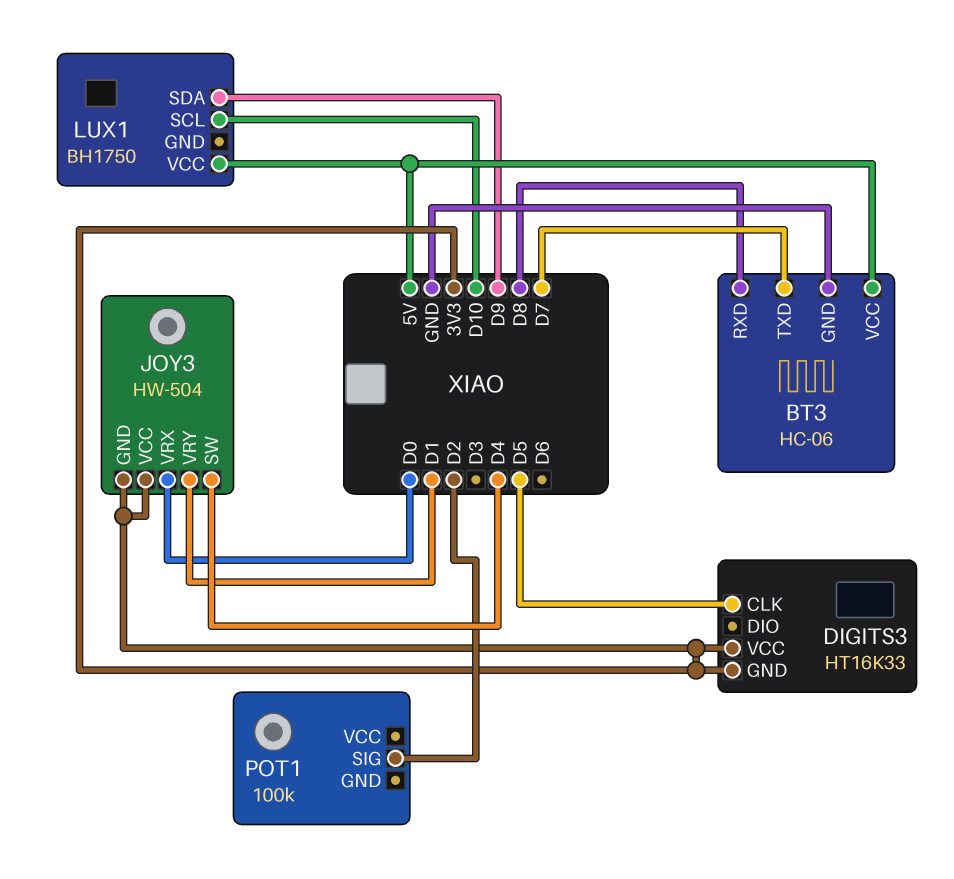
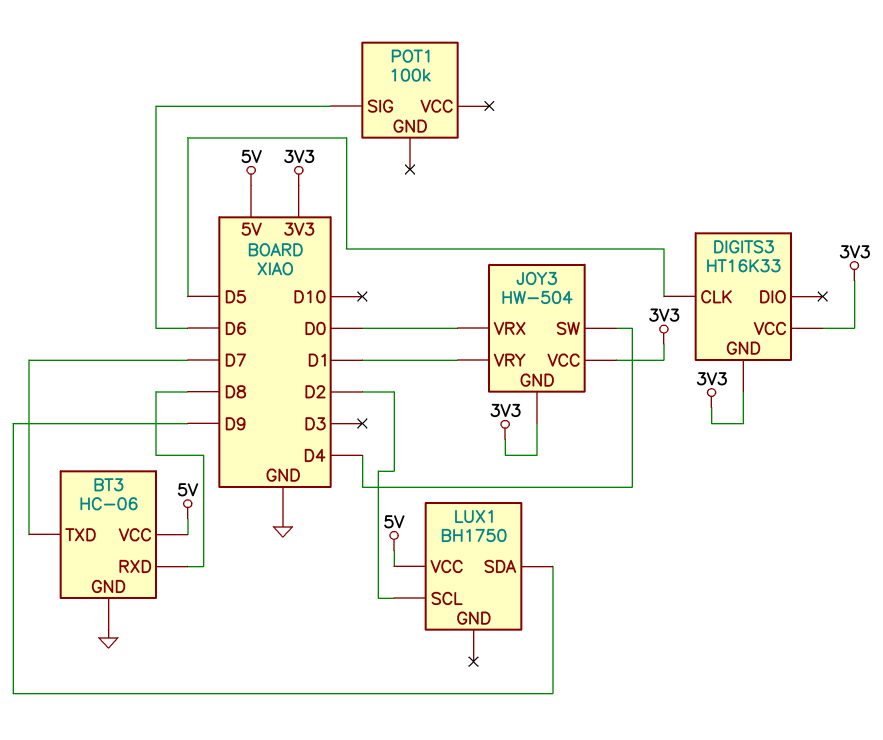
LUX1 pin SCL: D10 -> D2
POT1 pin SIG: D2 -> D6

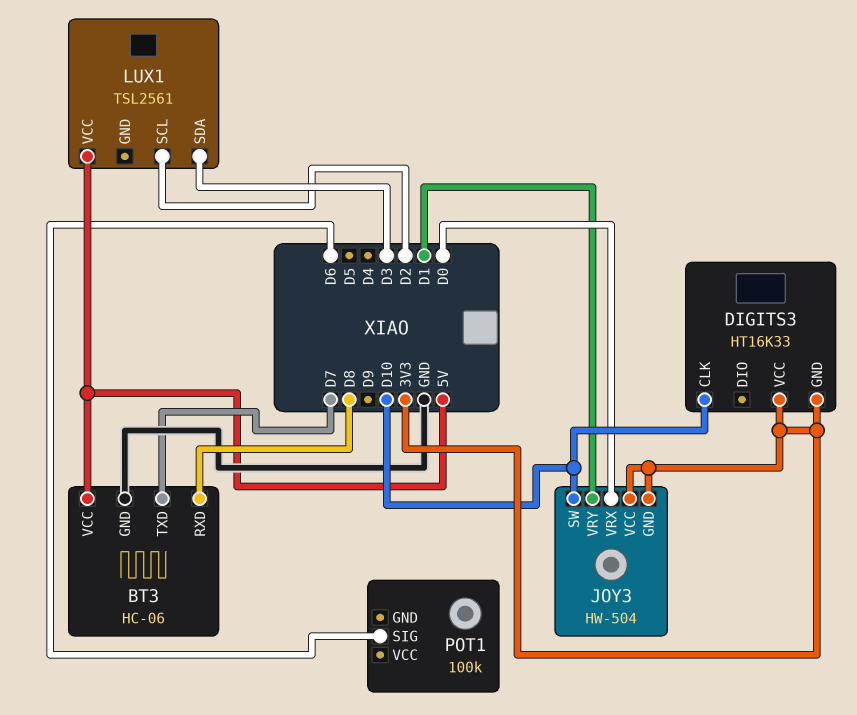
DIGITS3 pin CLK: D5 -> D10
JOY3 pin SW: D4 -> D10
LUX1: BH1750 -> TSL2561
LUX1 pin SDA: D9 -> D3

